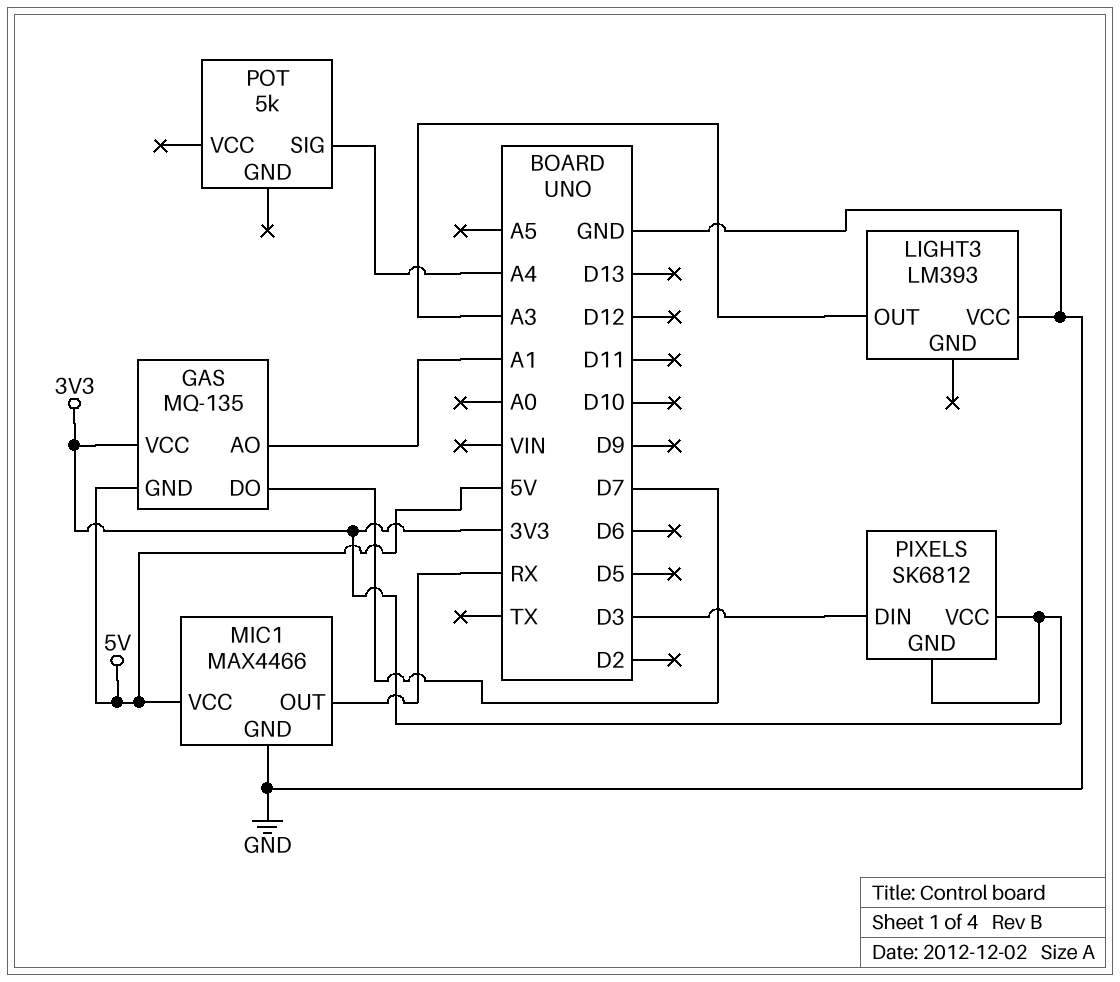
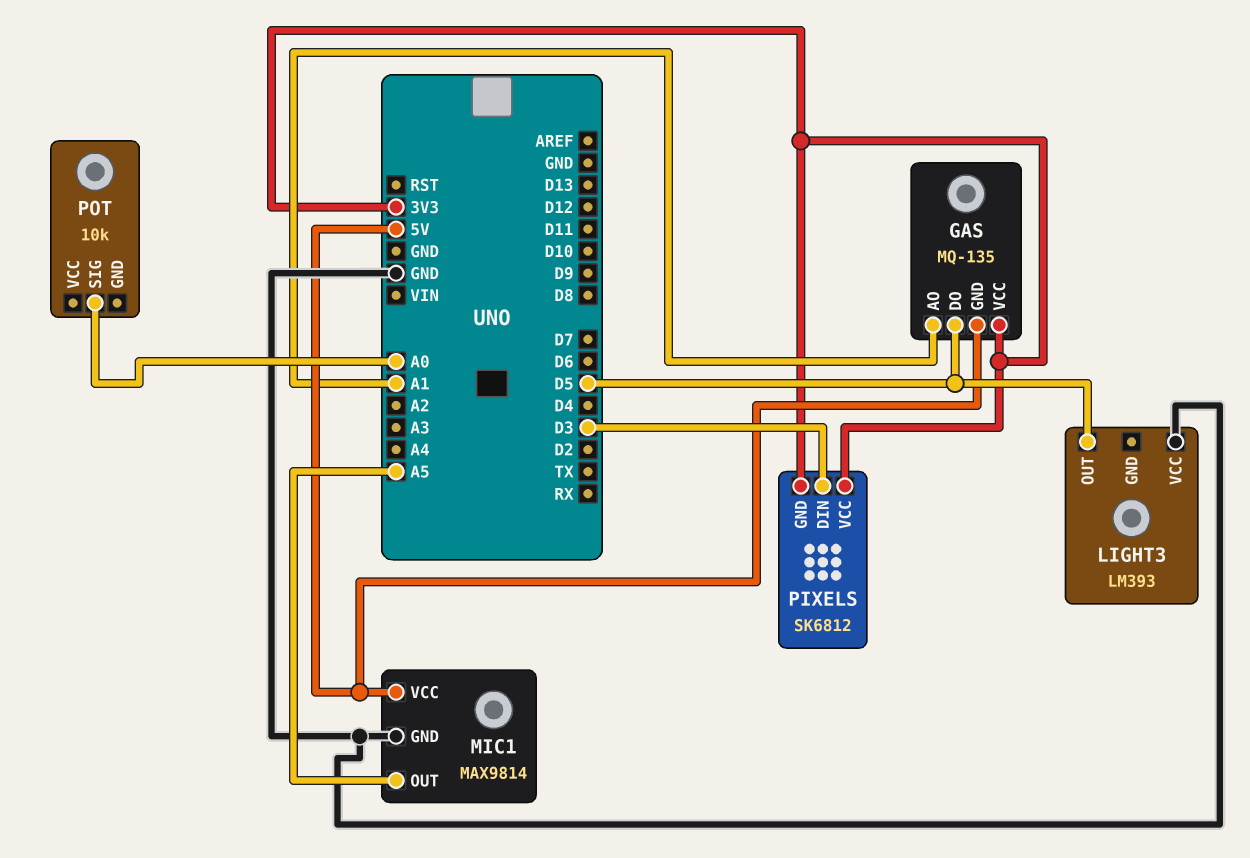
GAS pin DO: D7 -> D5
LIGHT3 pin OUT: A3 -> D5
MIC1: MAX4466 -> MAX9814
MIC1 pin OUT: RX -> A5
POT: 5k -> 10k
POT pin SIG: A4 -> A0

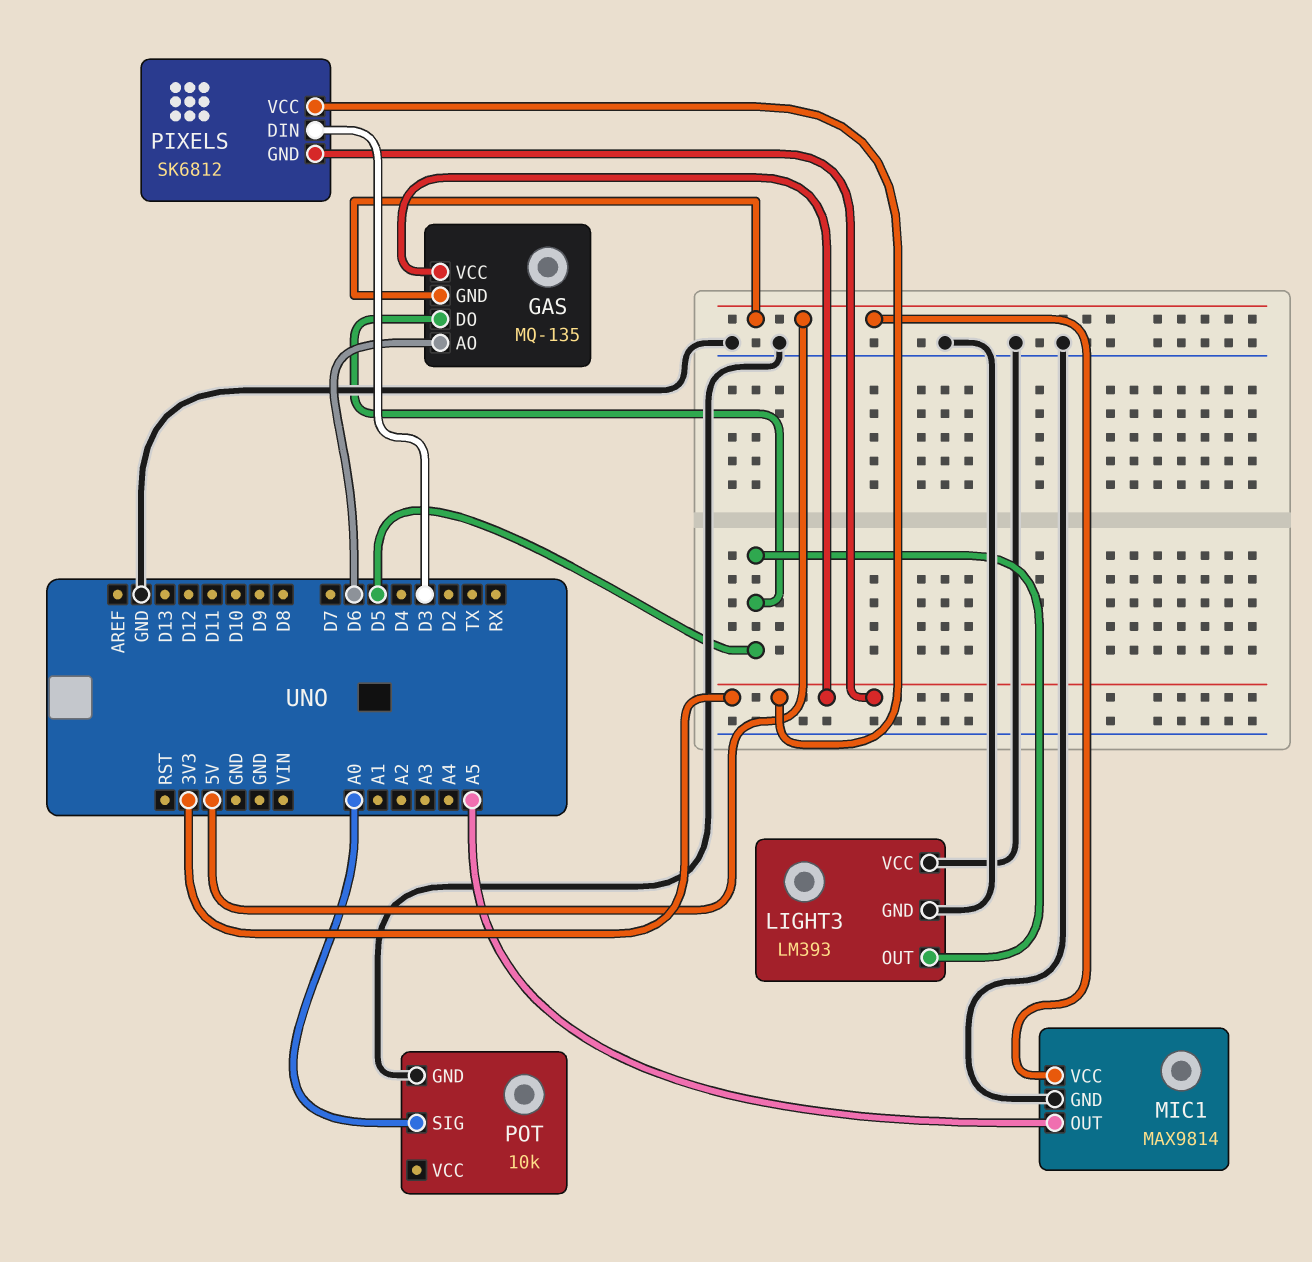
GAS pin AO: A1 -> D6
LIGHT3 pin GND: none -> GND
POT pin GND: none -> GND

